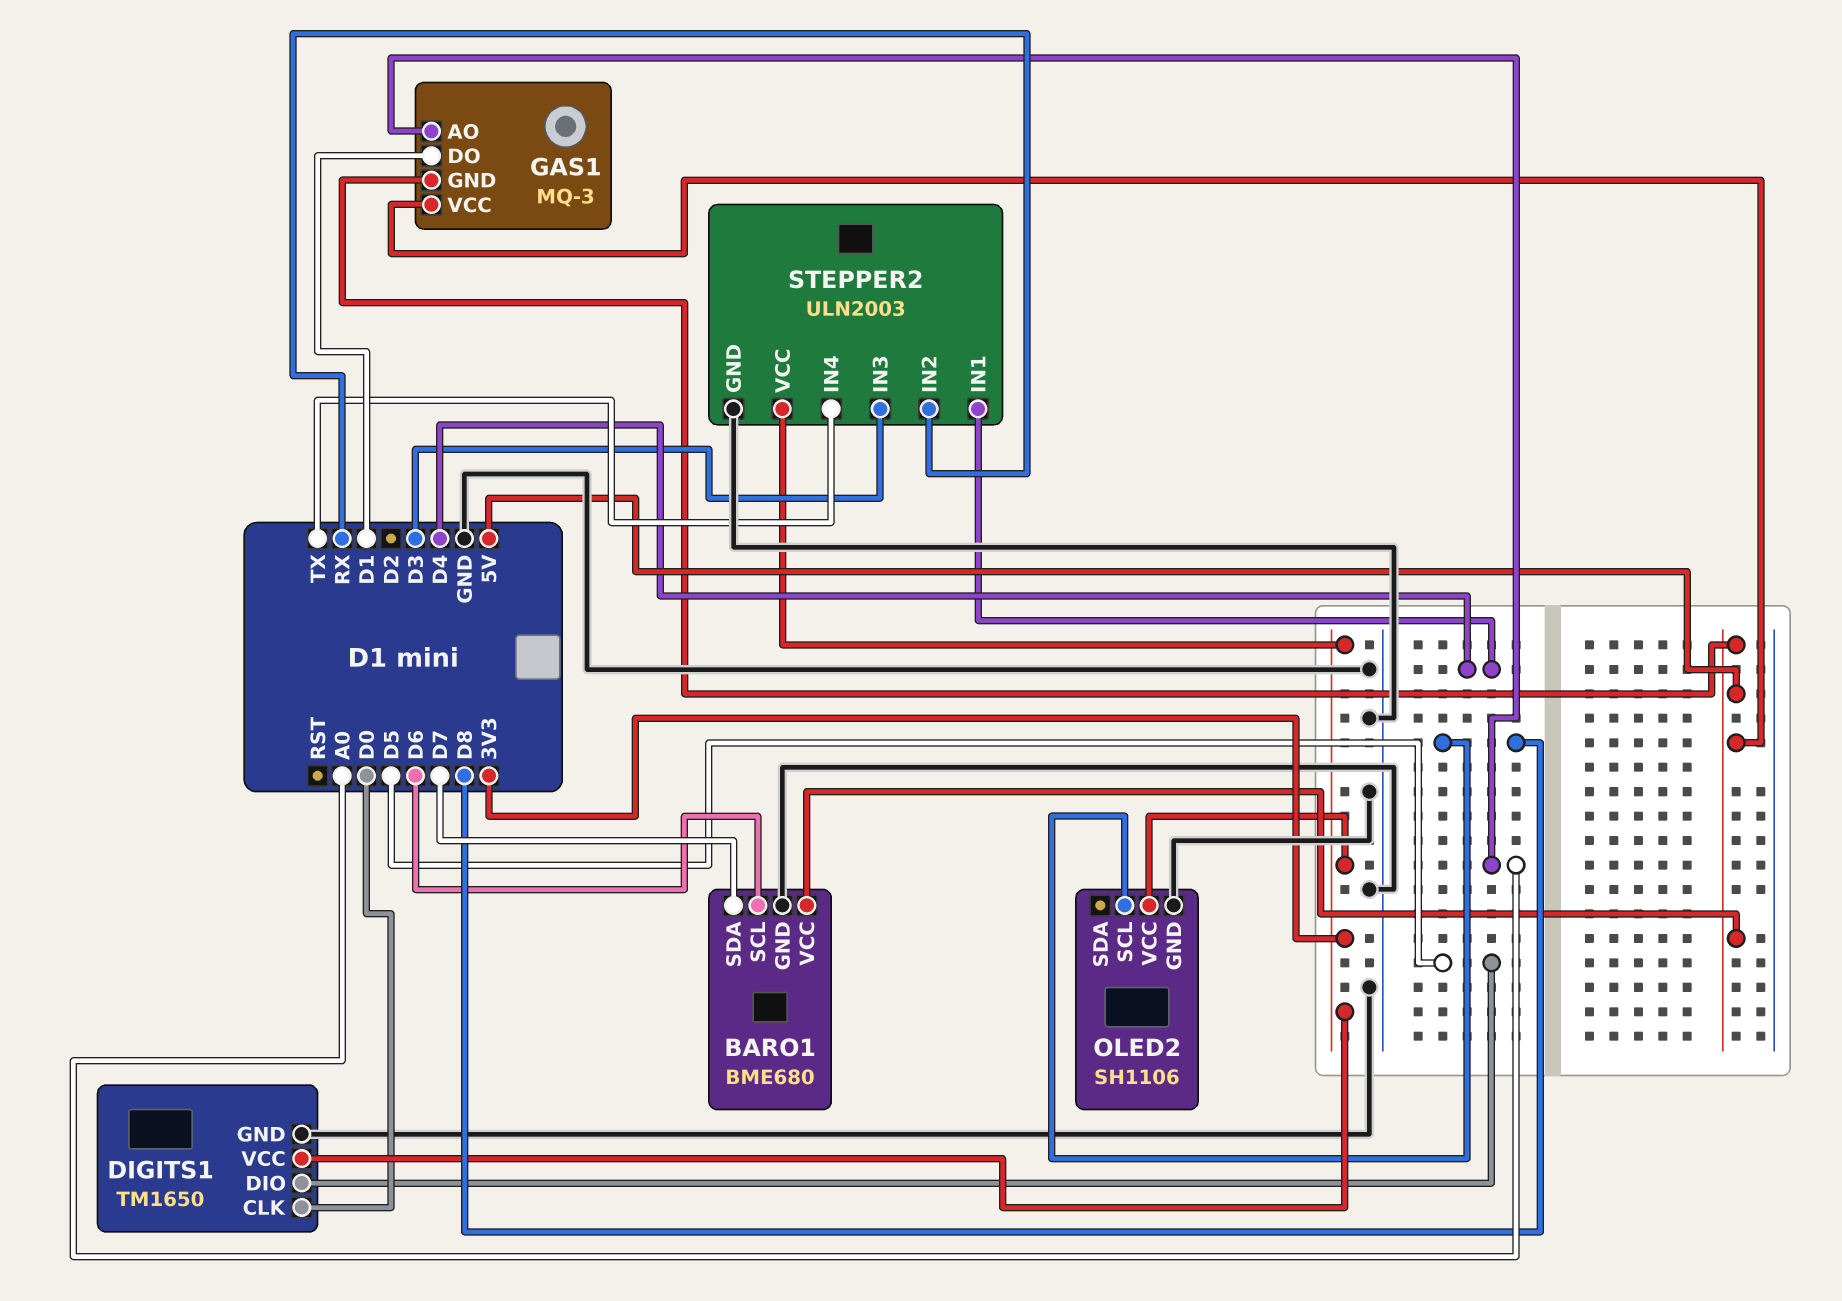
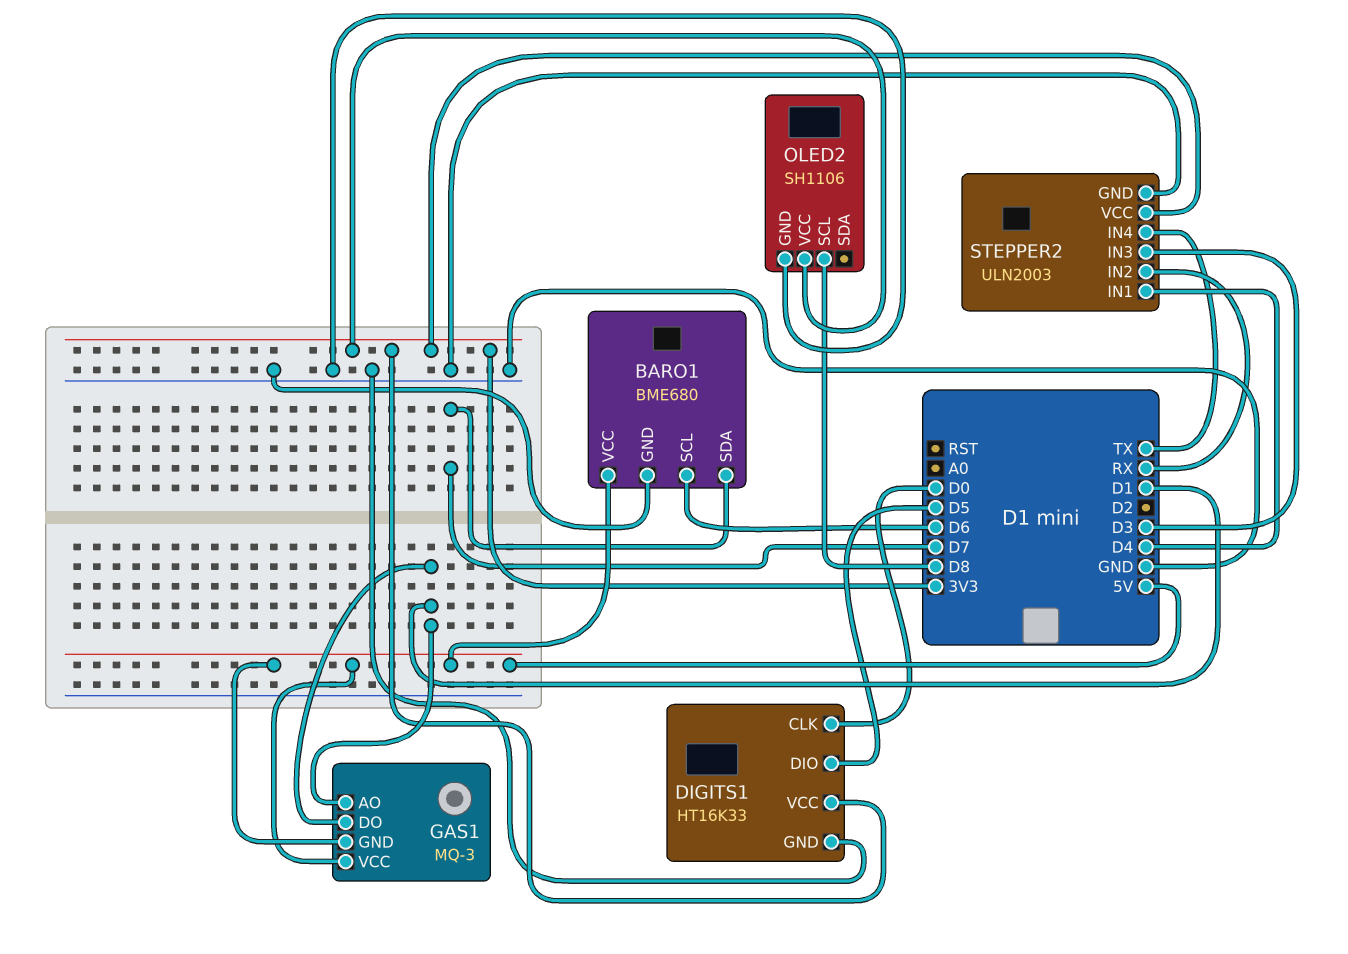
DIGITS1: TM1650 -> HT16K33
GAS1 pin AO: A0 -> D1

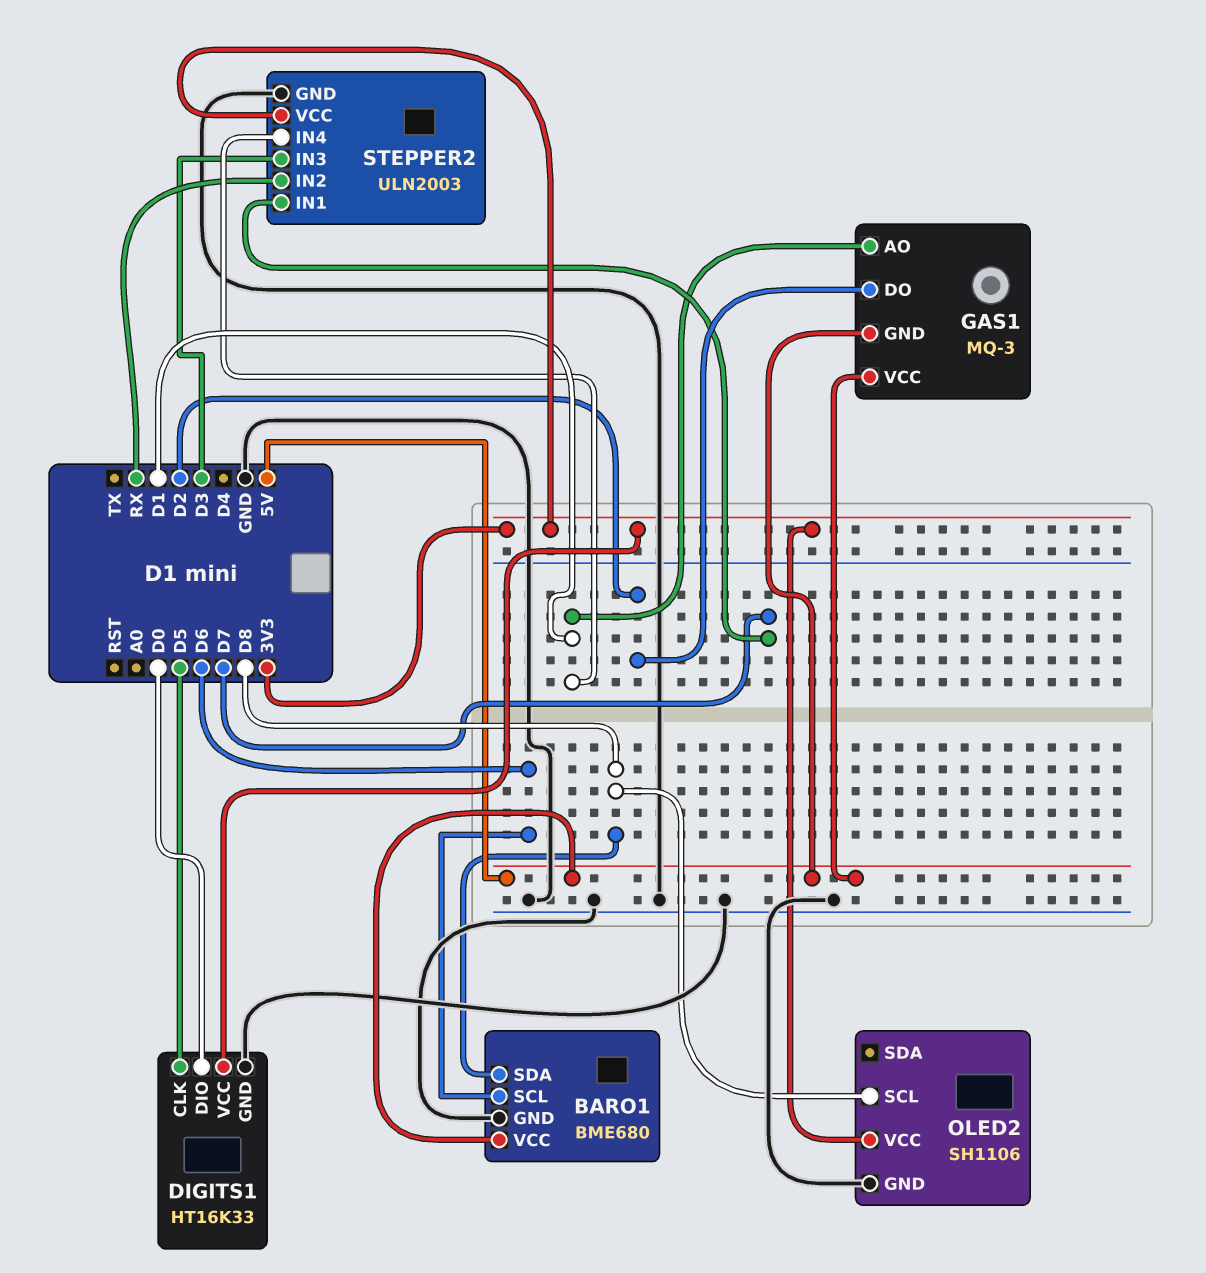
BARO1 pin SDA: D7 -> D8
DIGITS1 pin CLK: D0 -> D5
DIGITS1 pin DIO: D5 -> D0
GAS1 pin DO: D1 -> D2
STEPPER2 pin IN1: D4 -> D7
STEPPER2 pin IN4: TX -> D1

